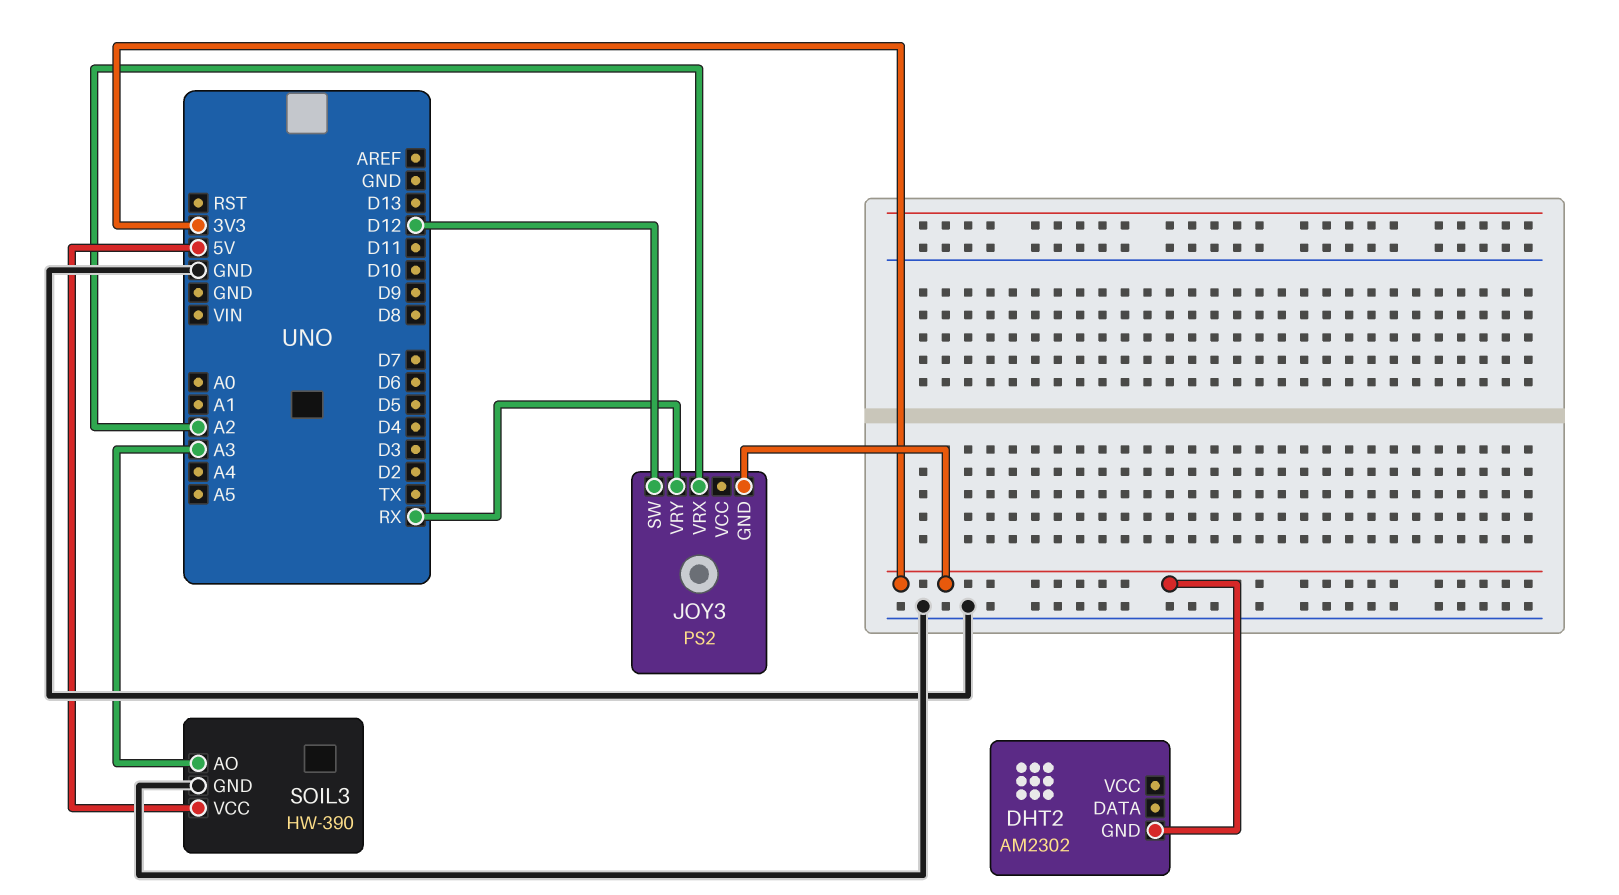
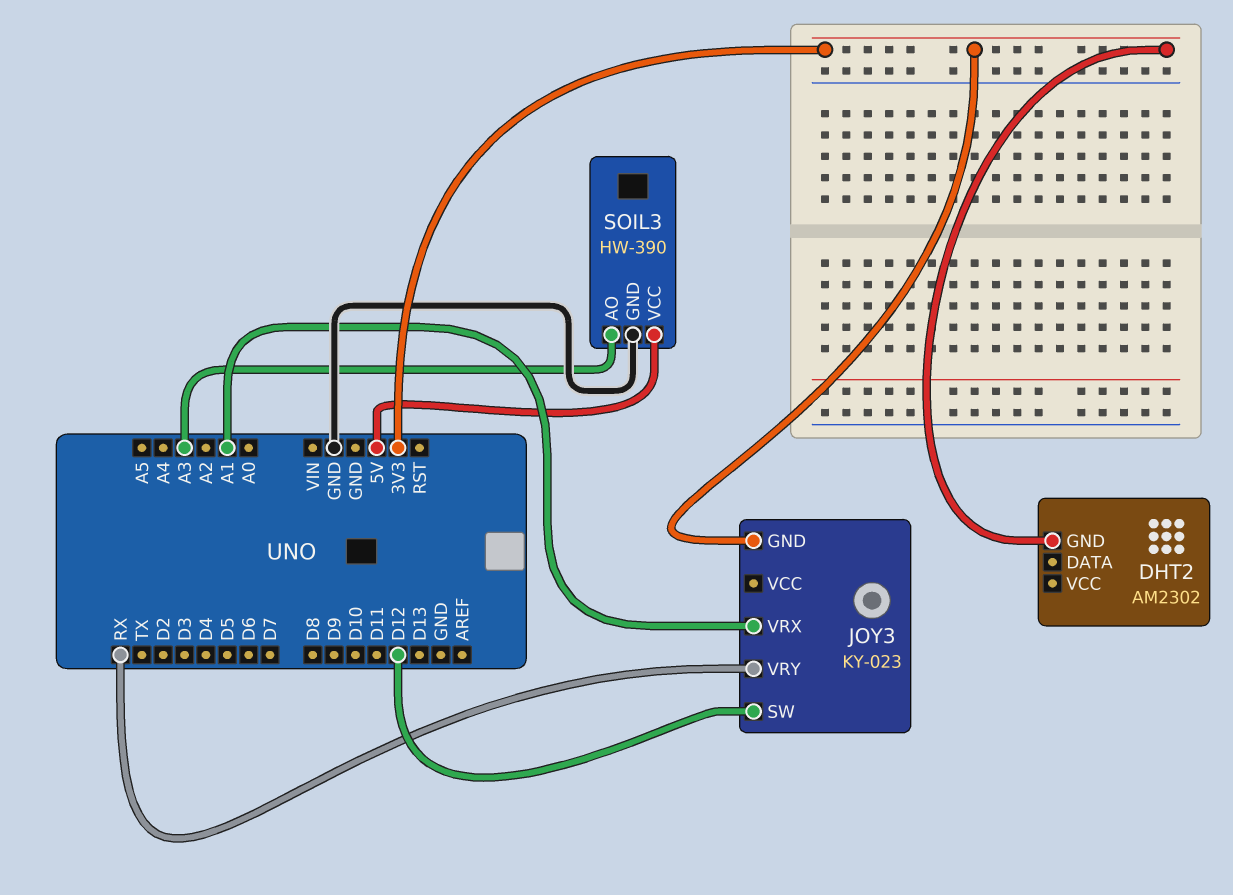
JOY3: PS2 -> KY-023
JOY3 pin VRX: A2 -> A1

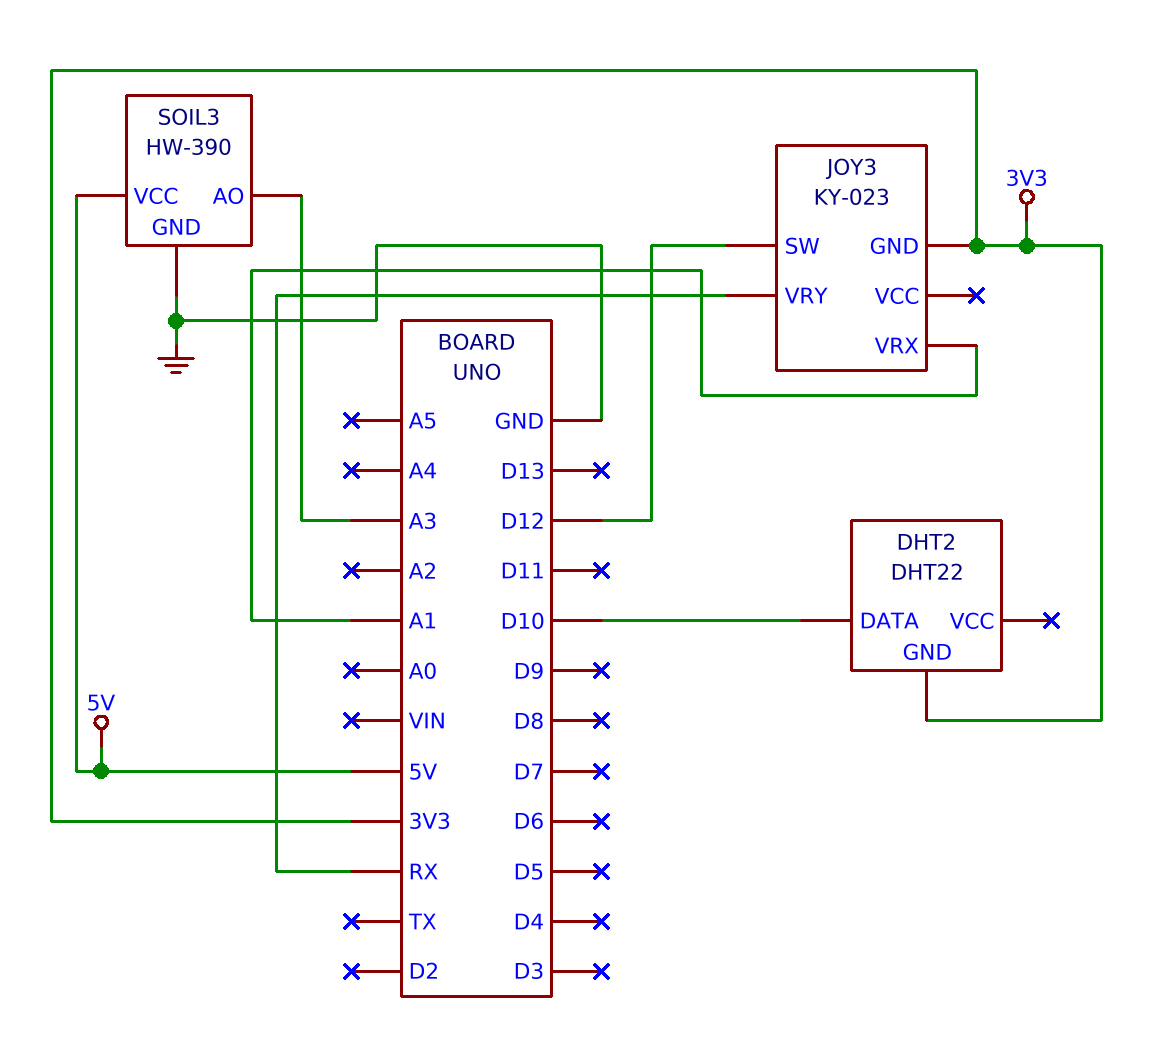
DHT2: AM2302 -> DHT22
DHT2 pin DATA: none -> D10

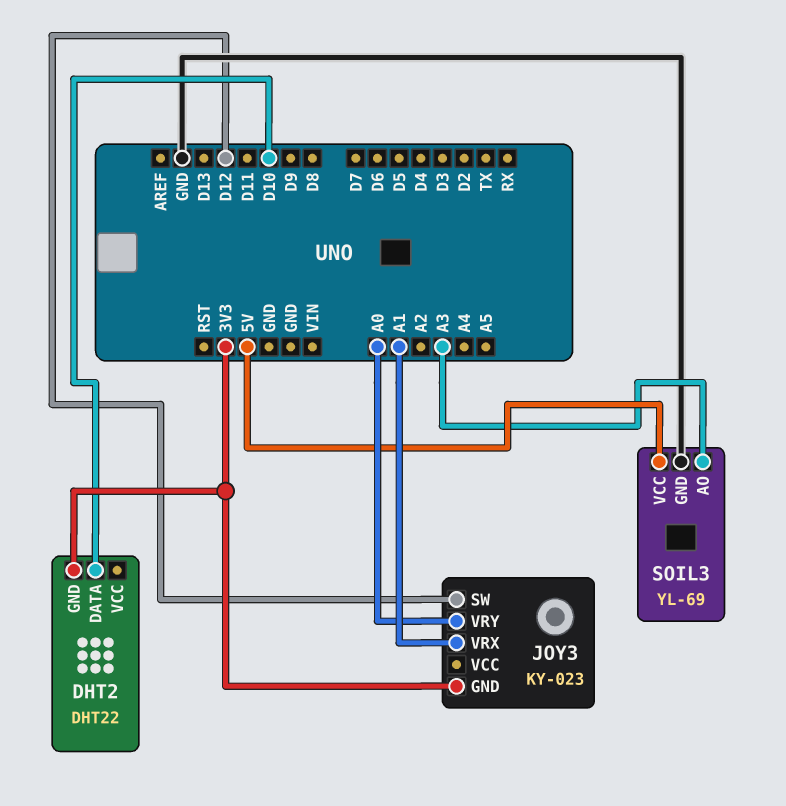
JOY3 pin VRY: RX -> A0
SOIL3: HW-390 -> YL-69

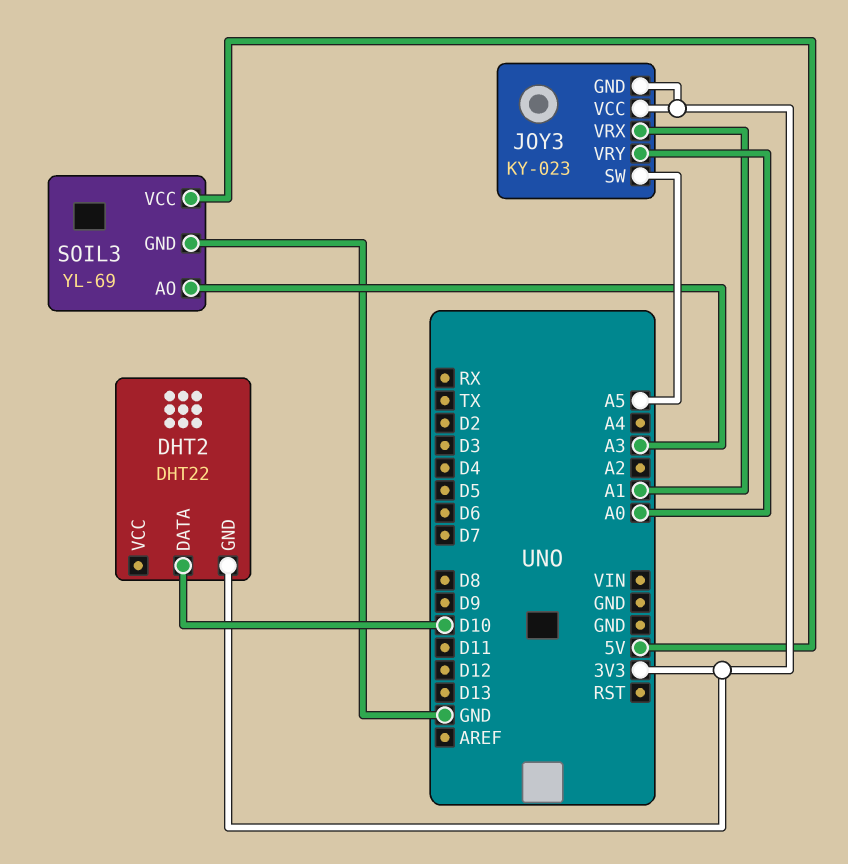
JOY3 pin SW: D12 -> A5
JOY3 pin VCC: none -> 3V3

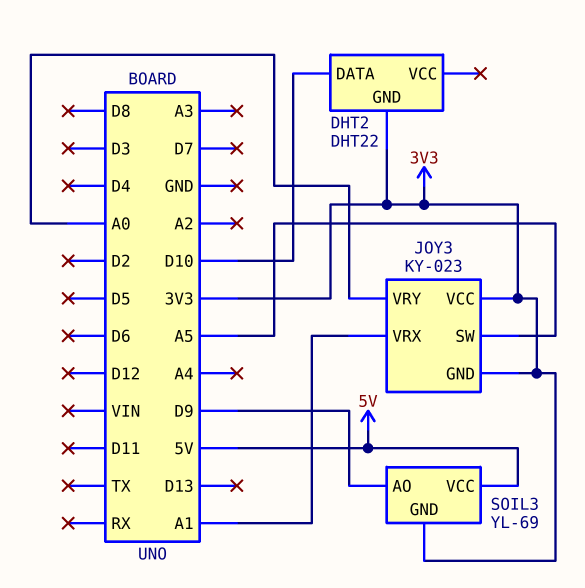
SOIL3 pin AO: A3 -> D9
SOIL3 pin GND: GND -> 3V3

